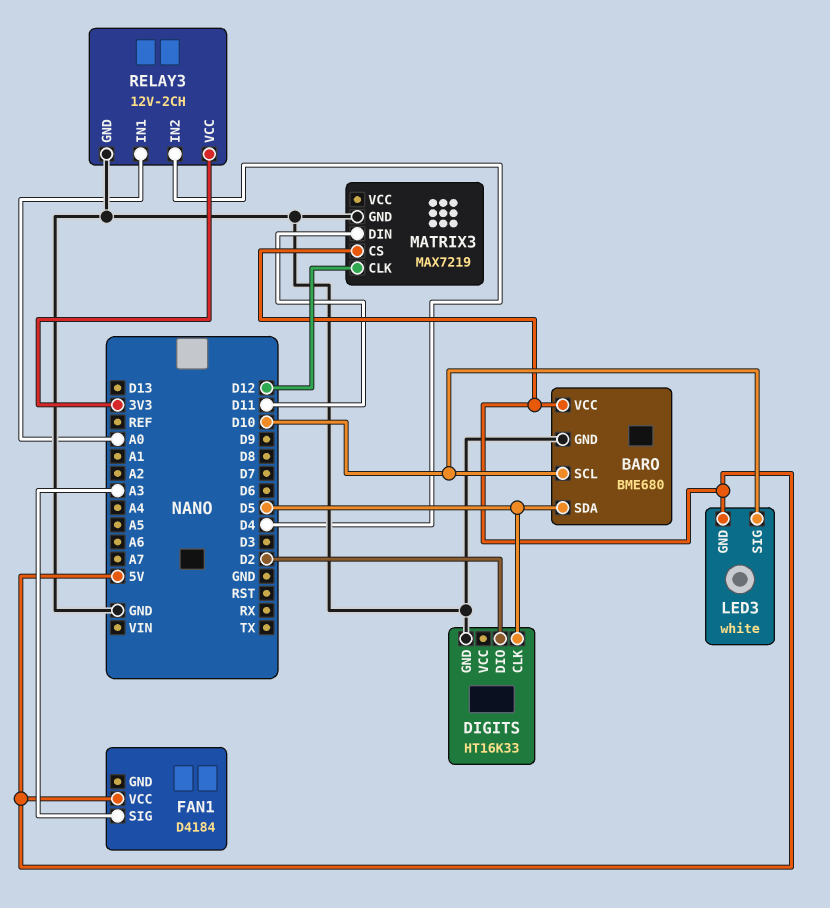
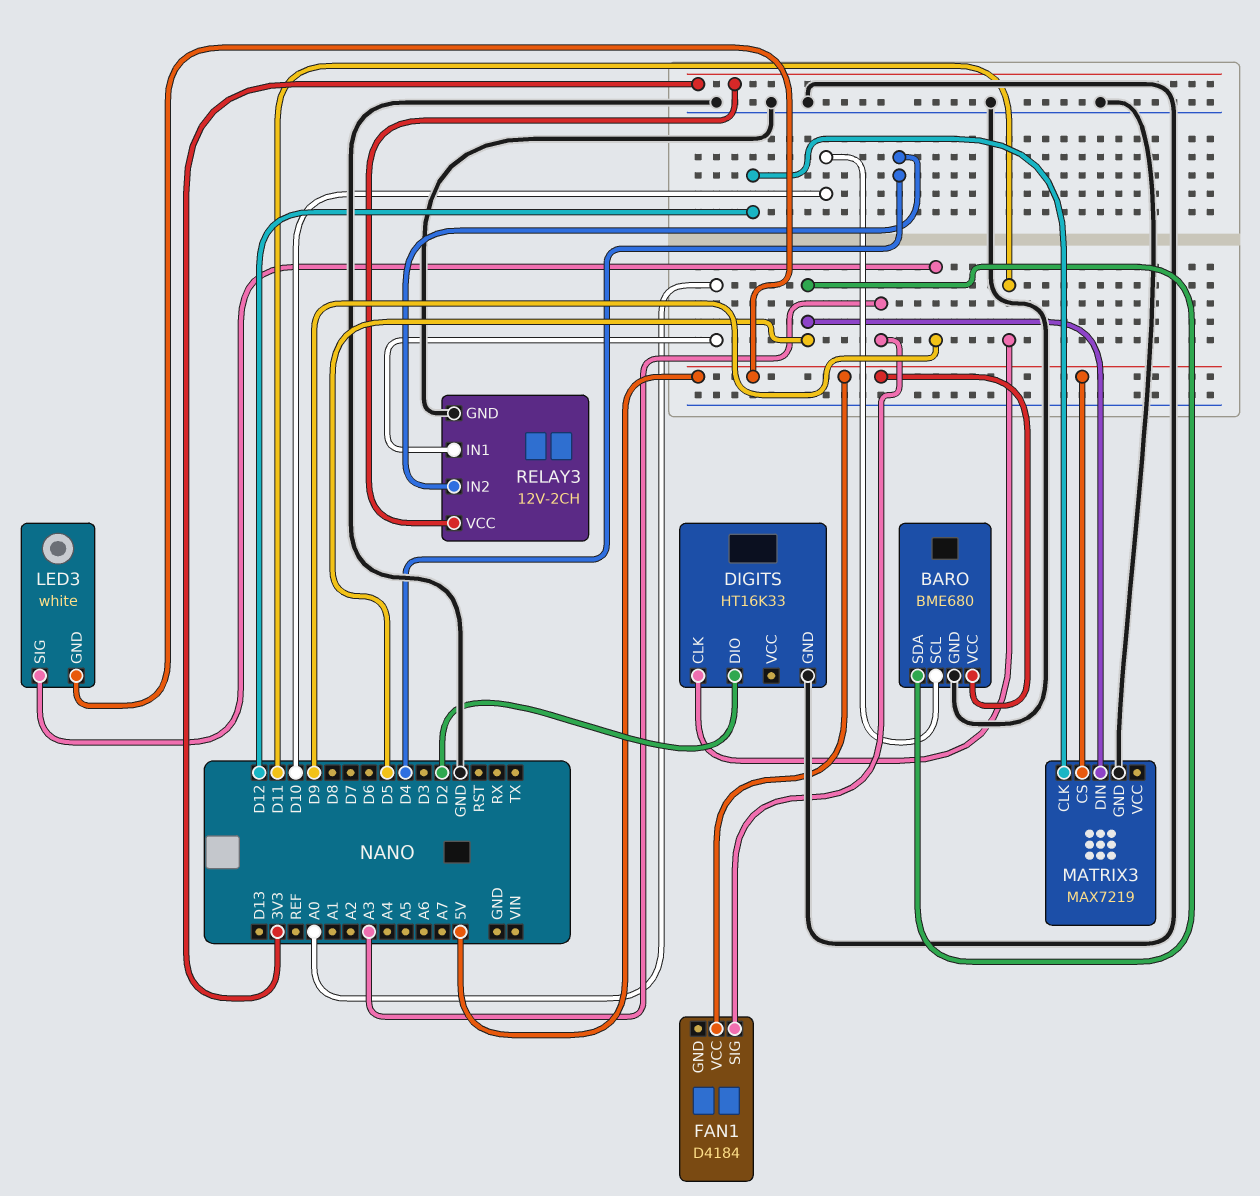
DIGITS pin CLK: D5 -> D11
LED3 pin SIG: D10 -> D9
MATRIX3 pin DIN: D11 -> D5

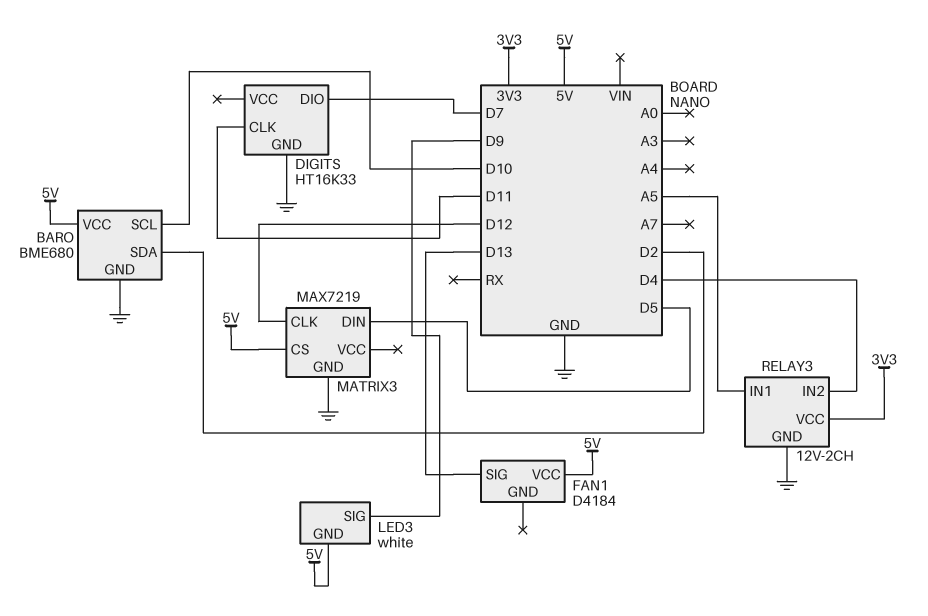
BARO pin SDA: D5 -> D2
DIGITS pin DIO: D2 -> D7
FAN1 pin SIG: A3 -> D13
RELAY3 pin IN1: A0 -> A5

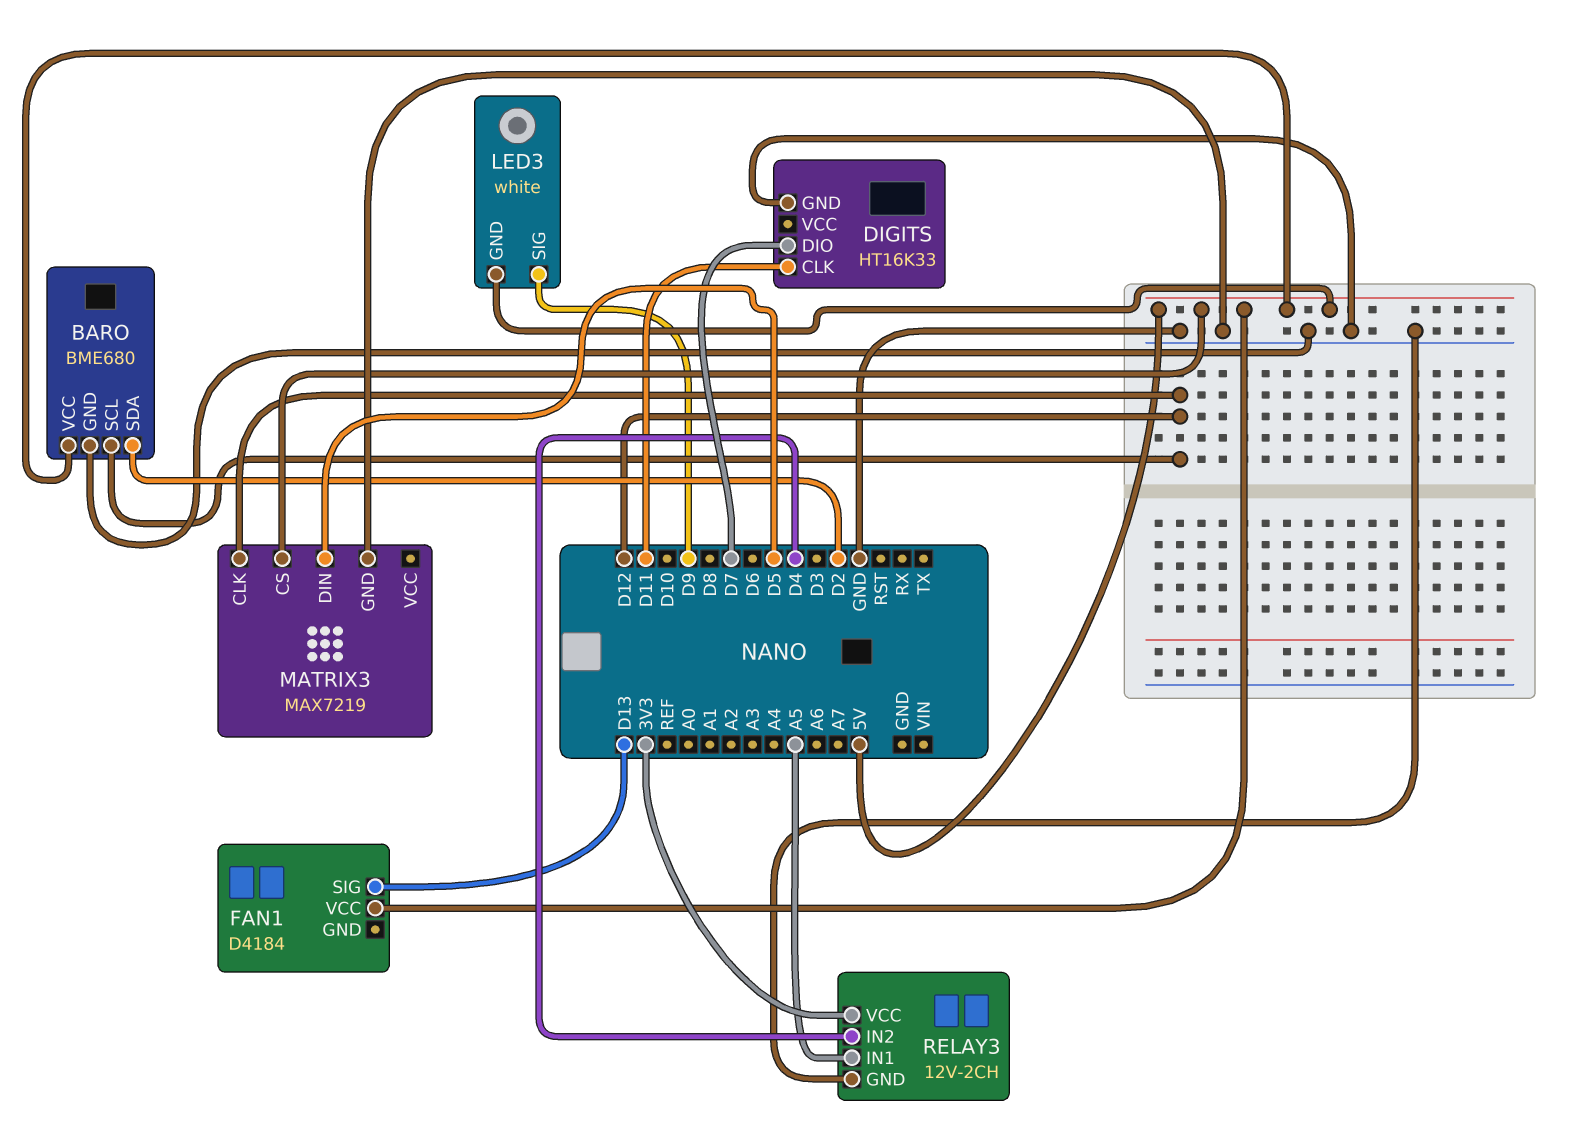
BARO pin SCL: D10 -> D12

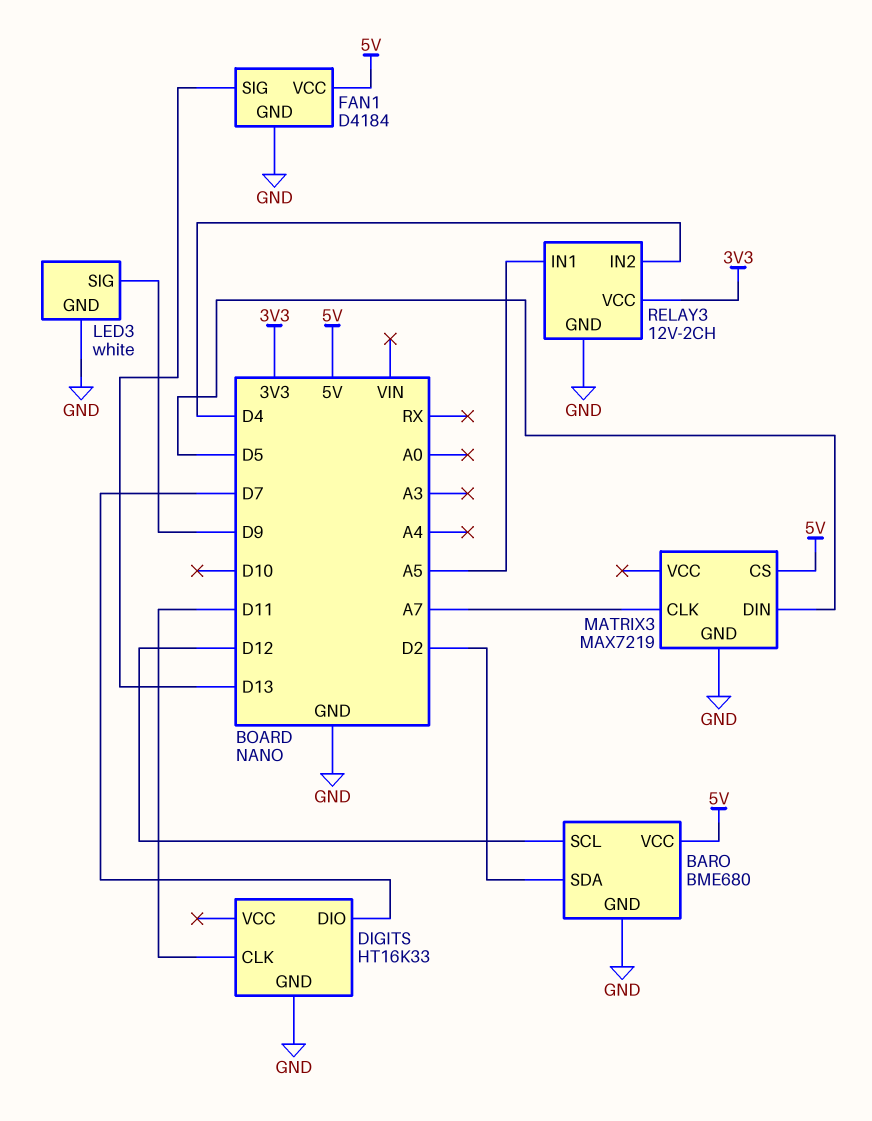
FAN1 pin GND: none -> GND
LED3 pin GND: 5V -> GND
MATRIX3 pin CLK: D12 -> A7

